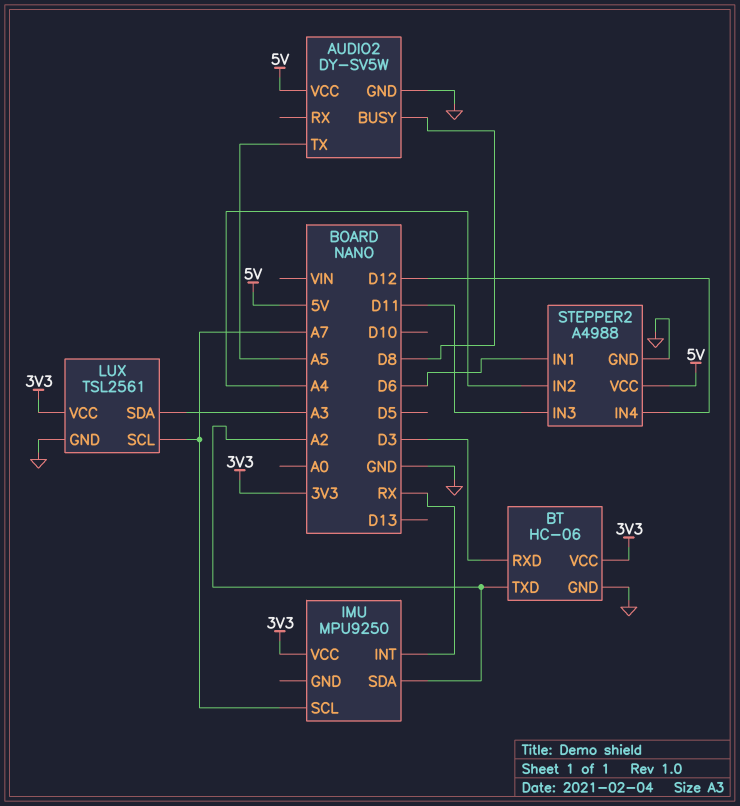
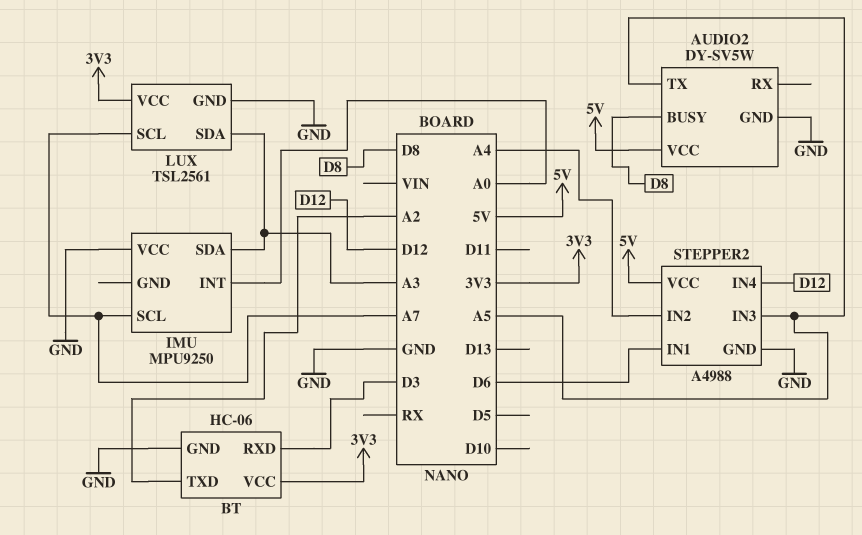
IMU pin INT: RX -> A0
IMU pin SDA: A2 -> A3
IMU pin VCC: 3V3 -> GND
STEPPER2 pin IN3: D11 -> A5

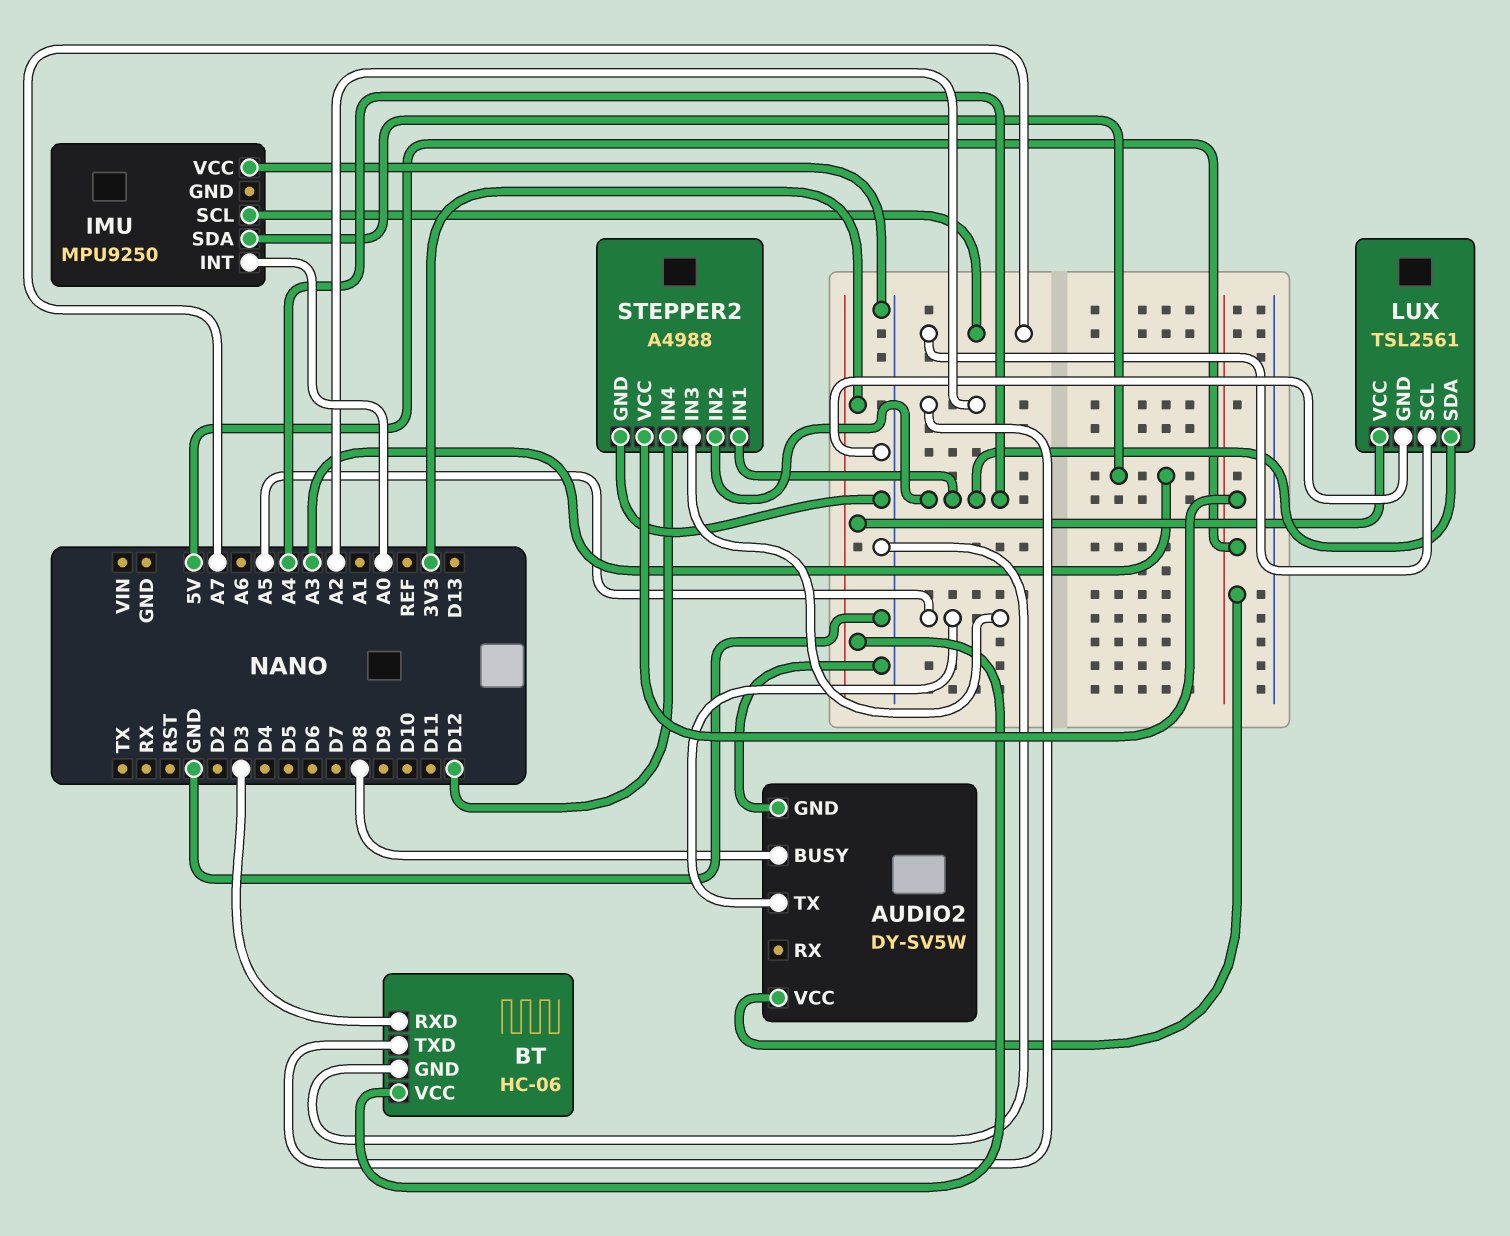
LUX pin SDA: A3 -> A4
STEPPER2 pin IN1: D6 -> A4

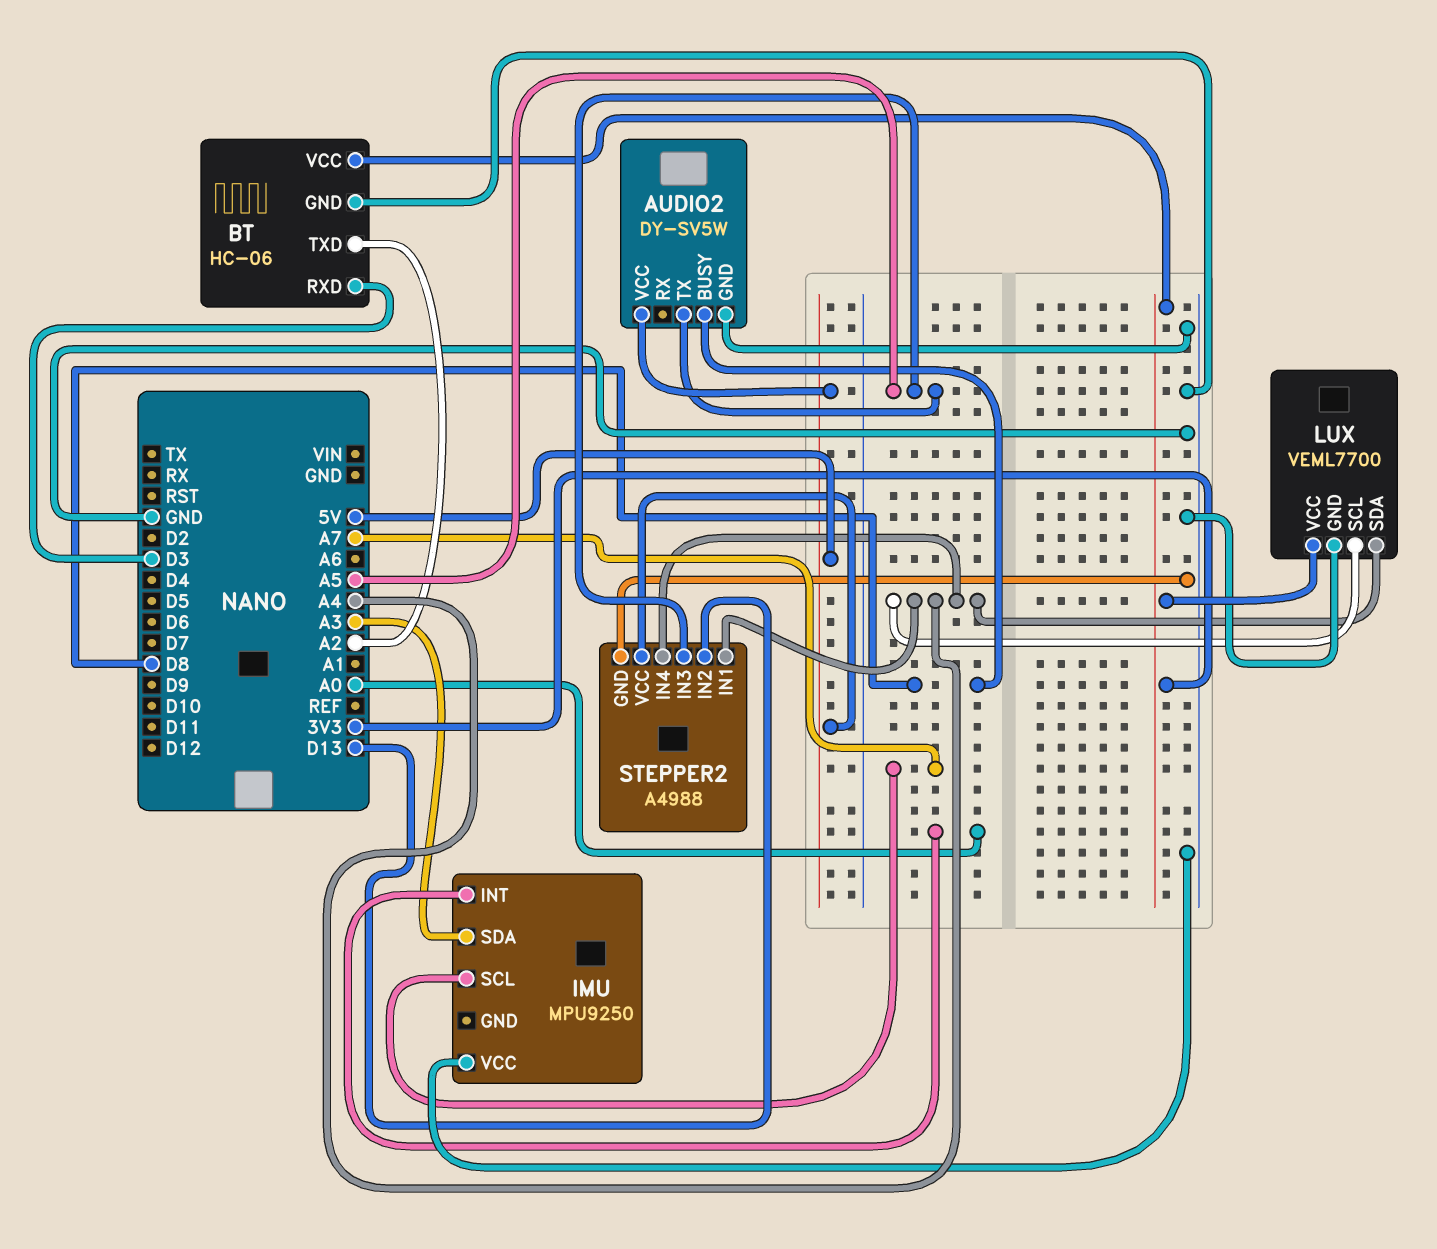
LUX: TSL2561 -> VEML7700
LUX pin SCL: A7 -> A4
STEPPER2 pin IN2: A4 -> D13
STEPPER2 pin IN4: D12 -> A4

